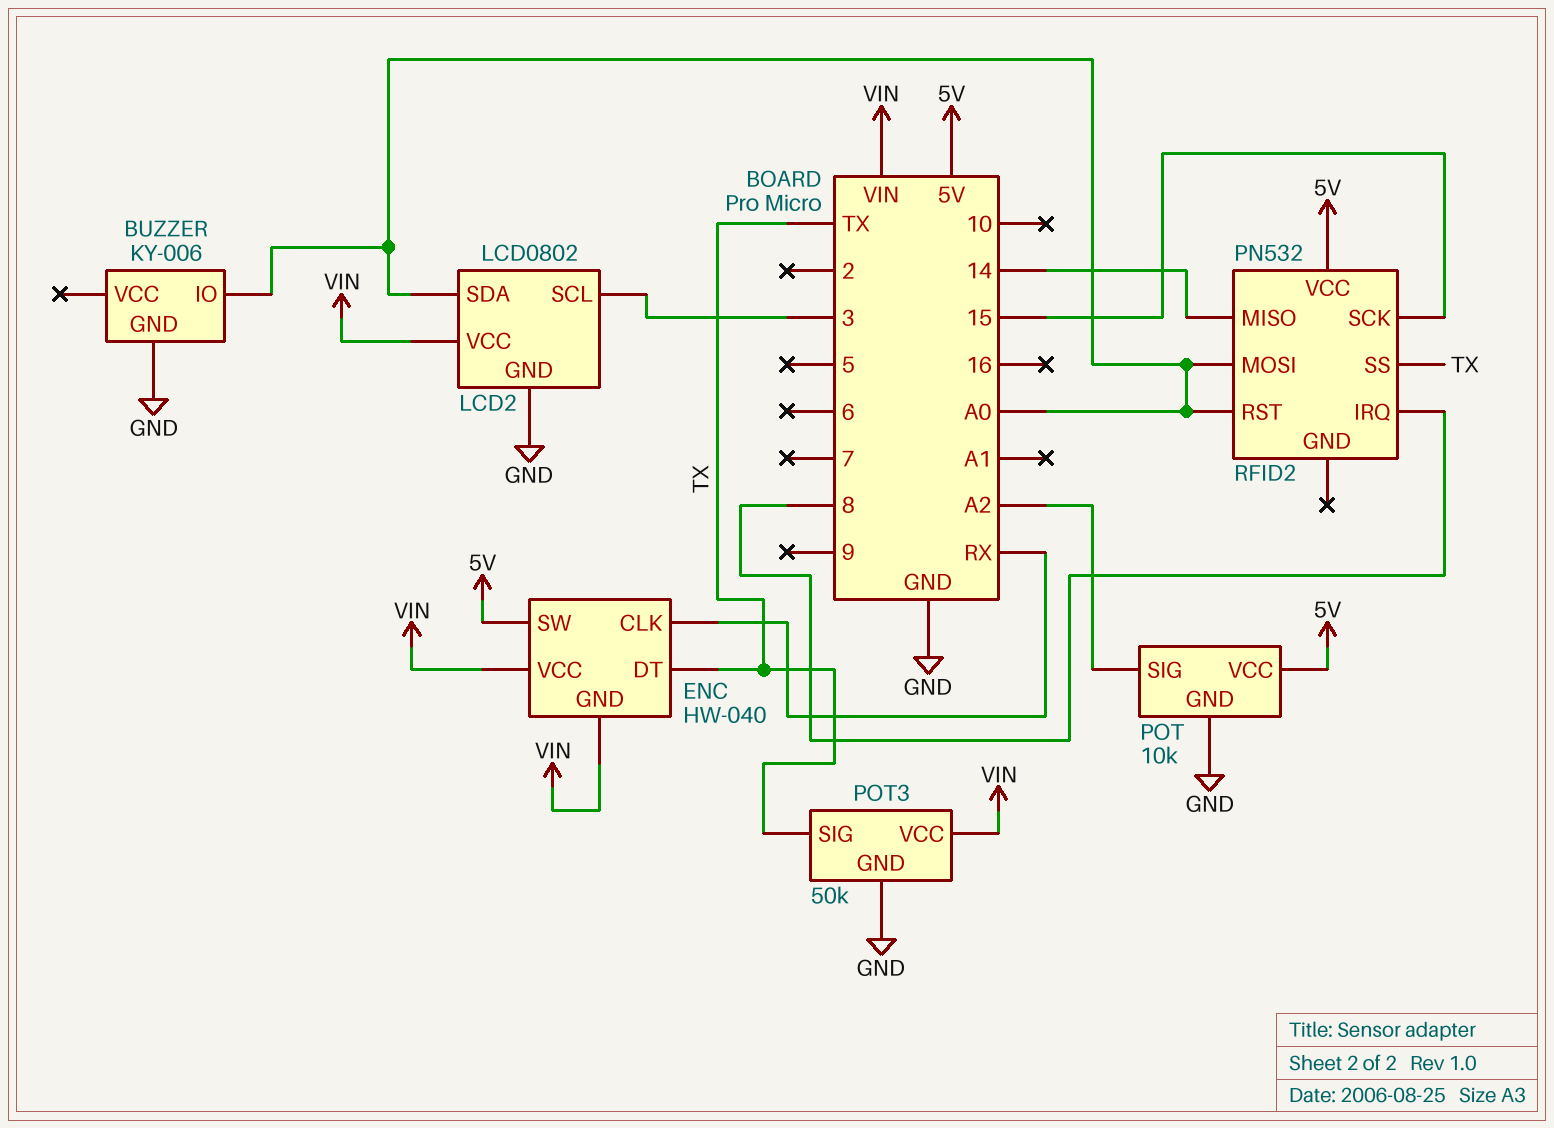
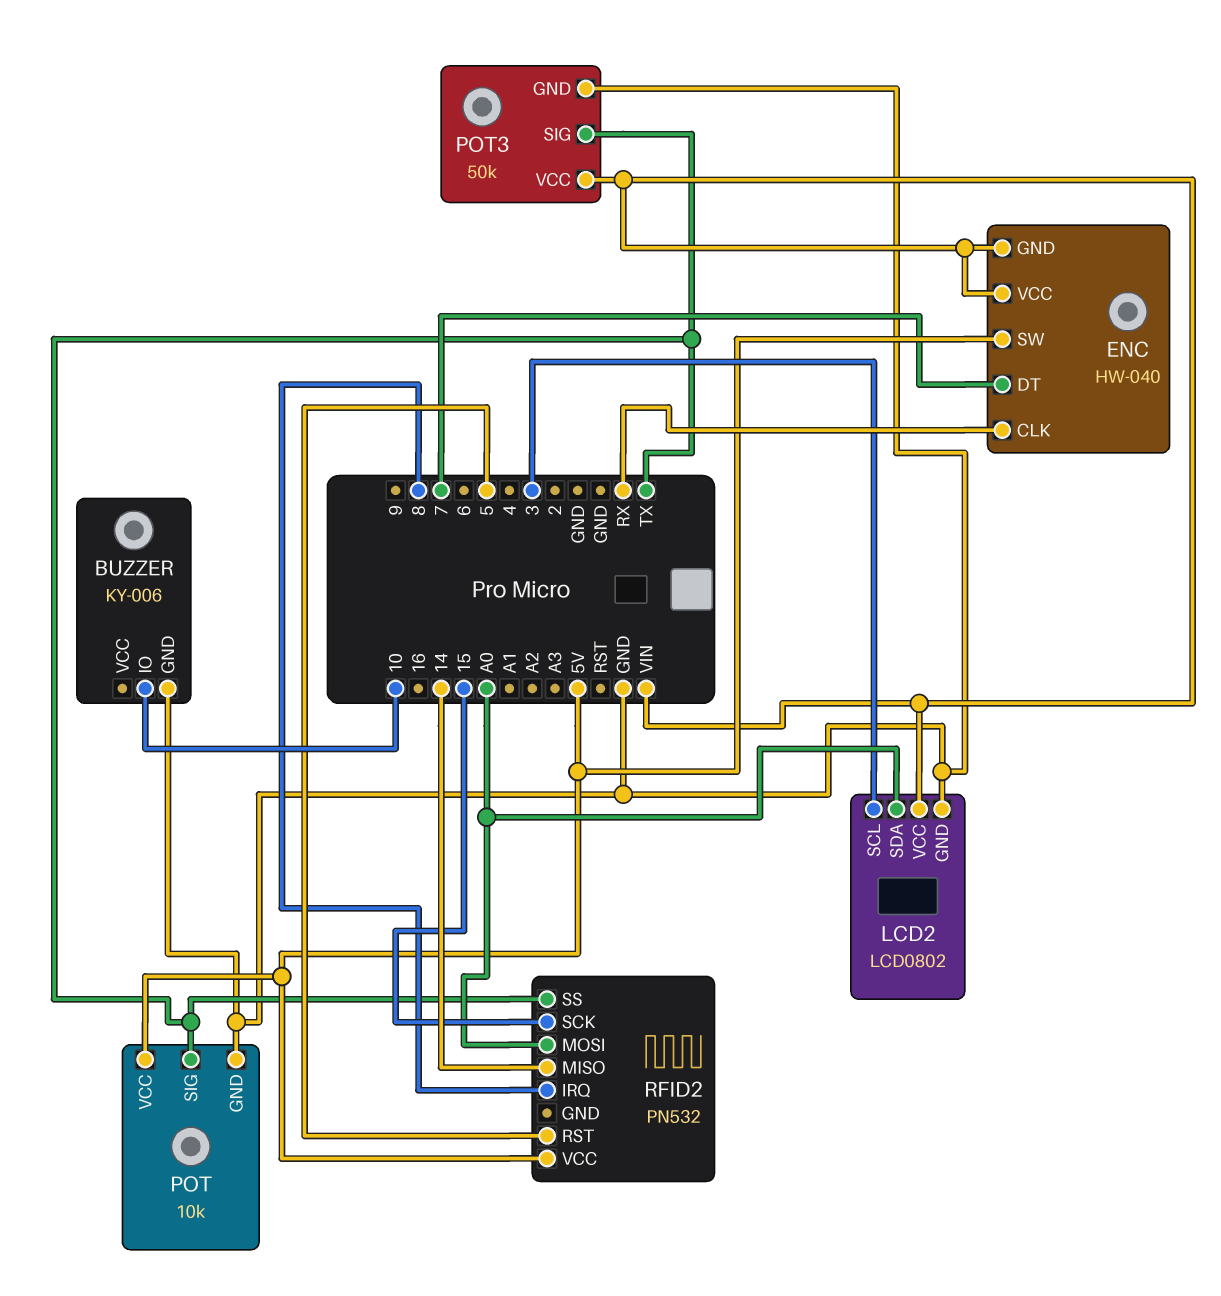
BUZZER pin IO: A0 -> 10
ENC pin DT: TX -> 7
POT pin SIG: A2 -> TX
RFID2 pin RST: A0 -> 5

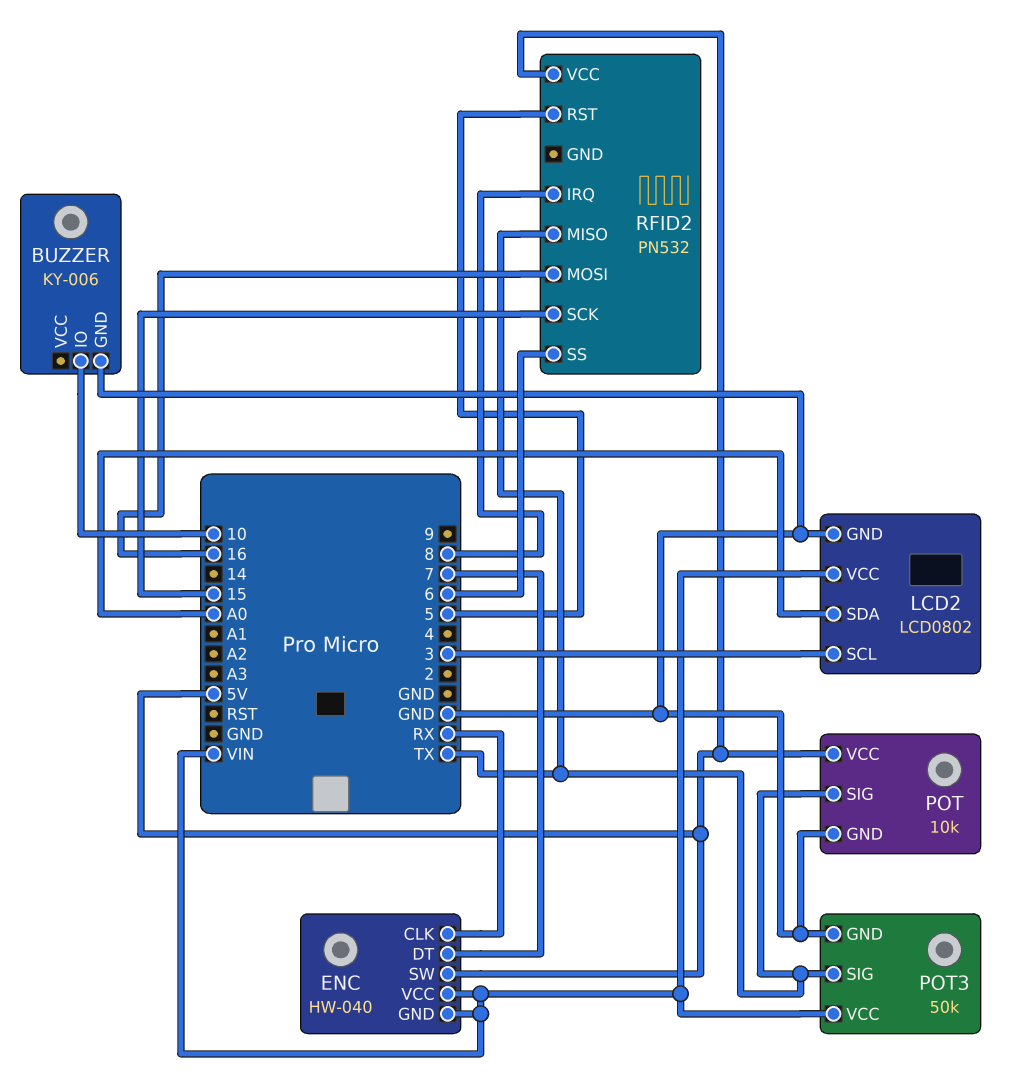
RFID2 pin MISO: 14 -> TX
RFID2 pin MOSI: A0 -> 16
RFID2 pin SS: TX -> 6

